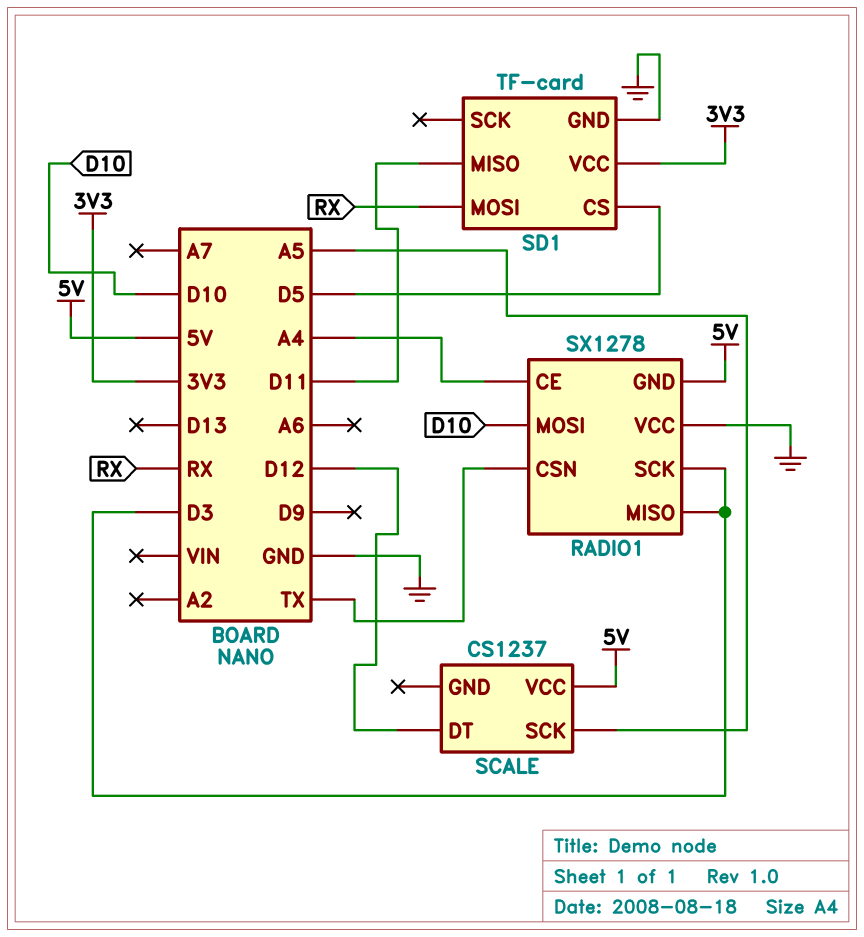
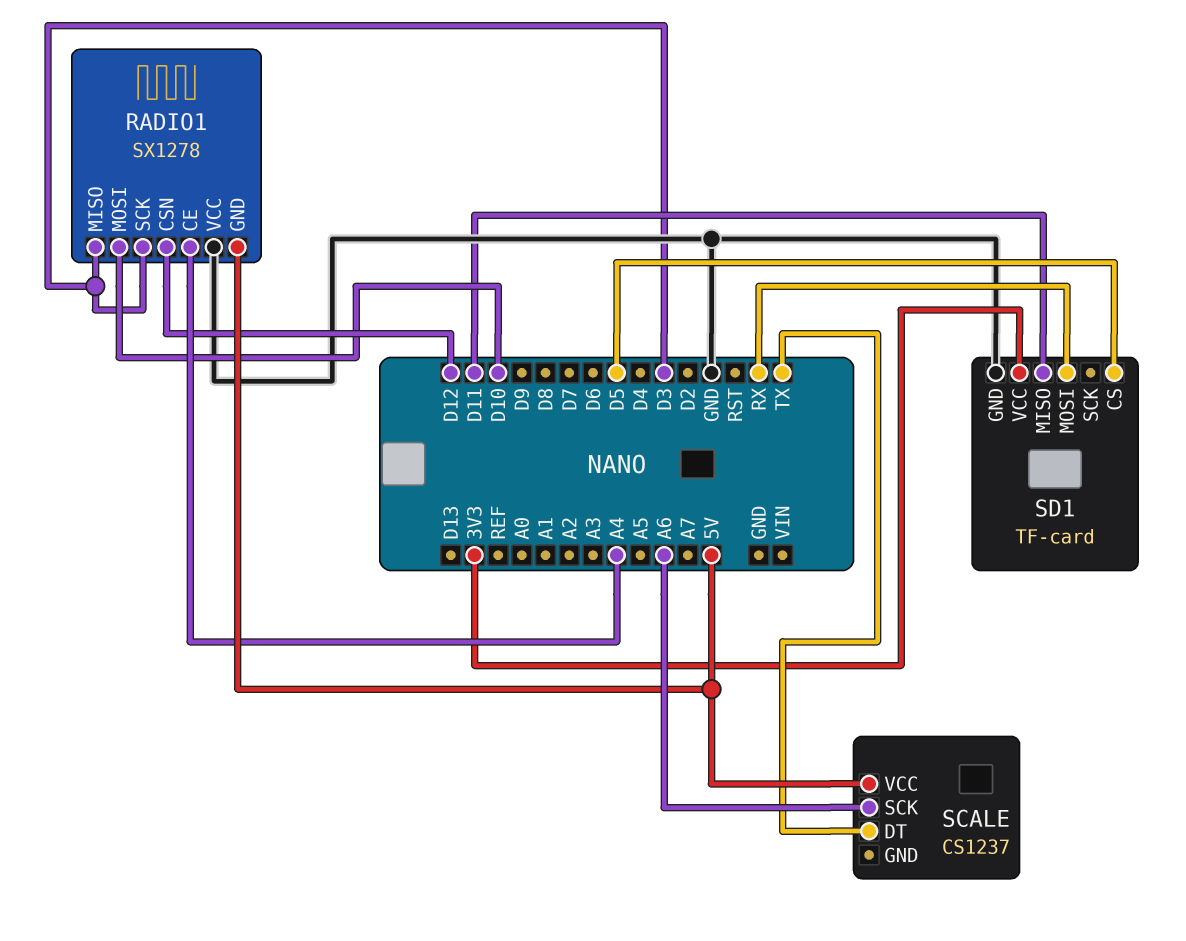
RADIO1 pin CSN: TX -> D12
SCALE pin DT: D12 -> TX
SCALE pin SCK: A5 -> A6

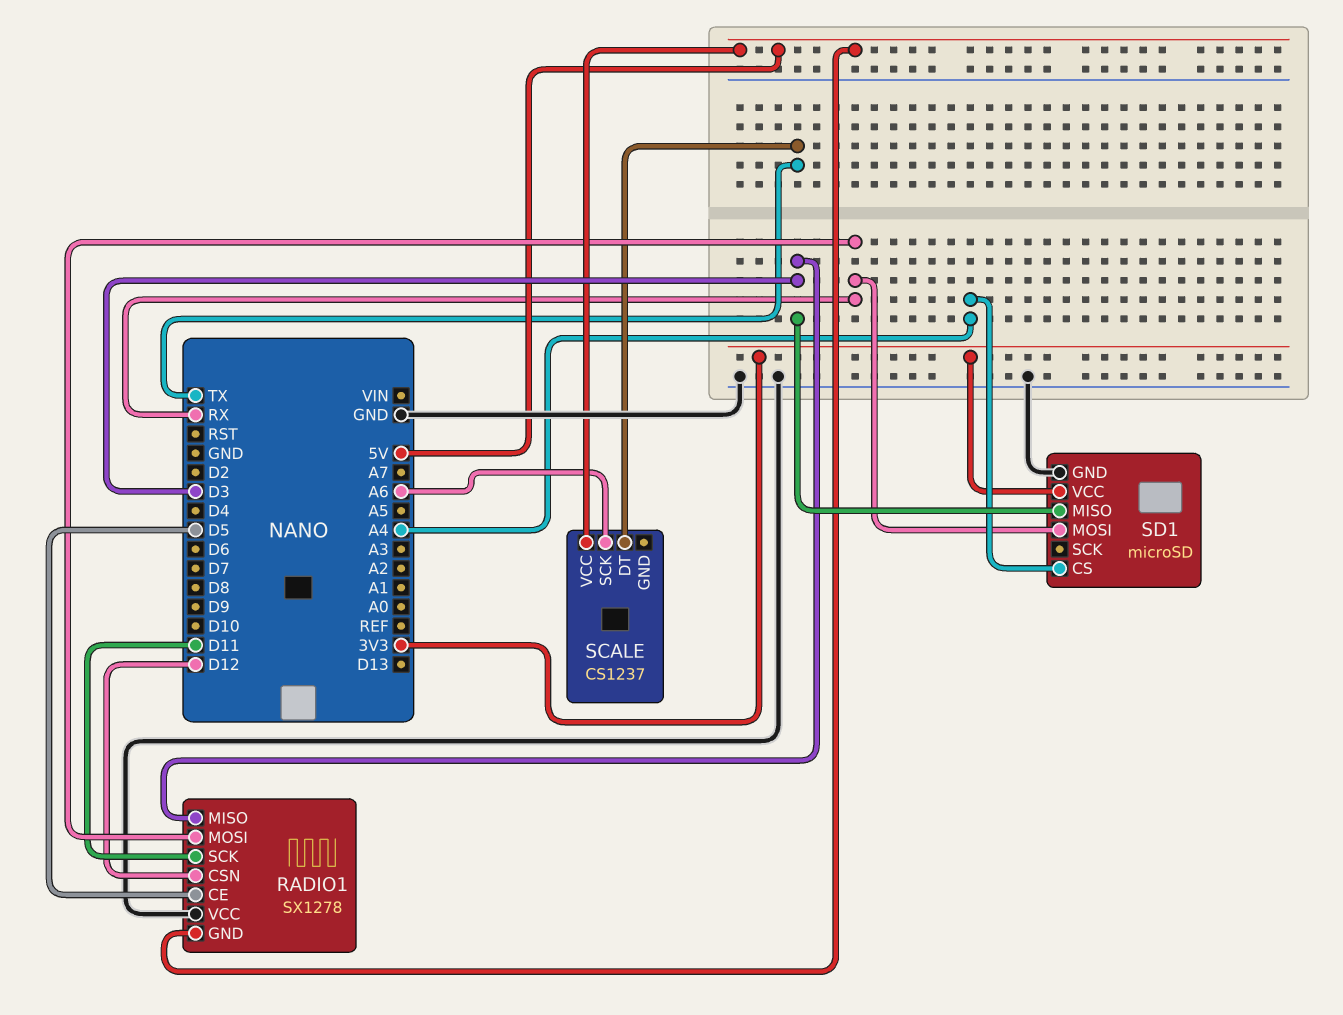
RADIO1 pin CE: A4 -> D5
RADIO1 pin MOSI: D10 -> RX
RADIO1 pin SCK: D3 -> D11
SD1: TF-card -> microSD
SD1 pin CS: D5 -> A4
SD1 pin MISO: D11 -> D3

